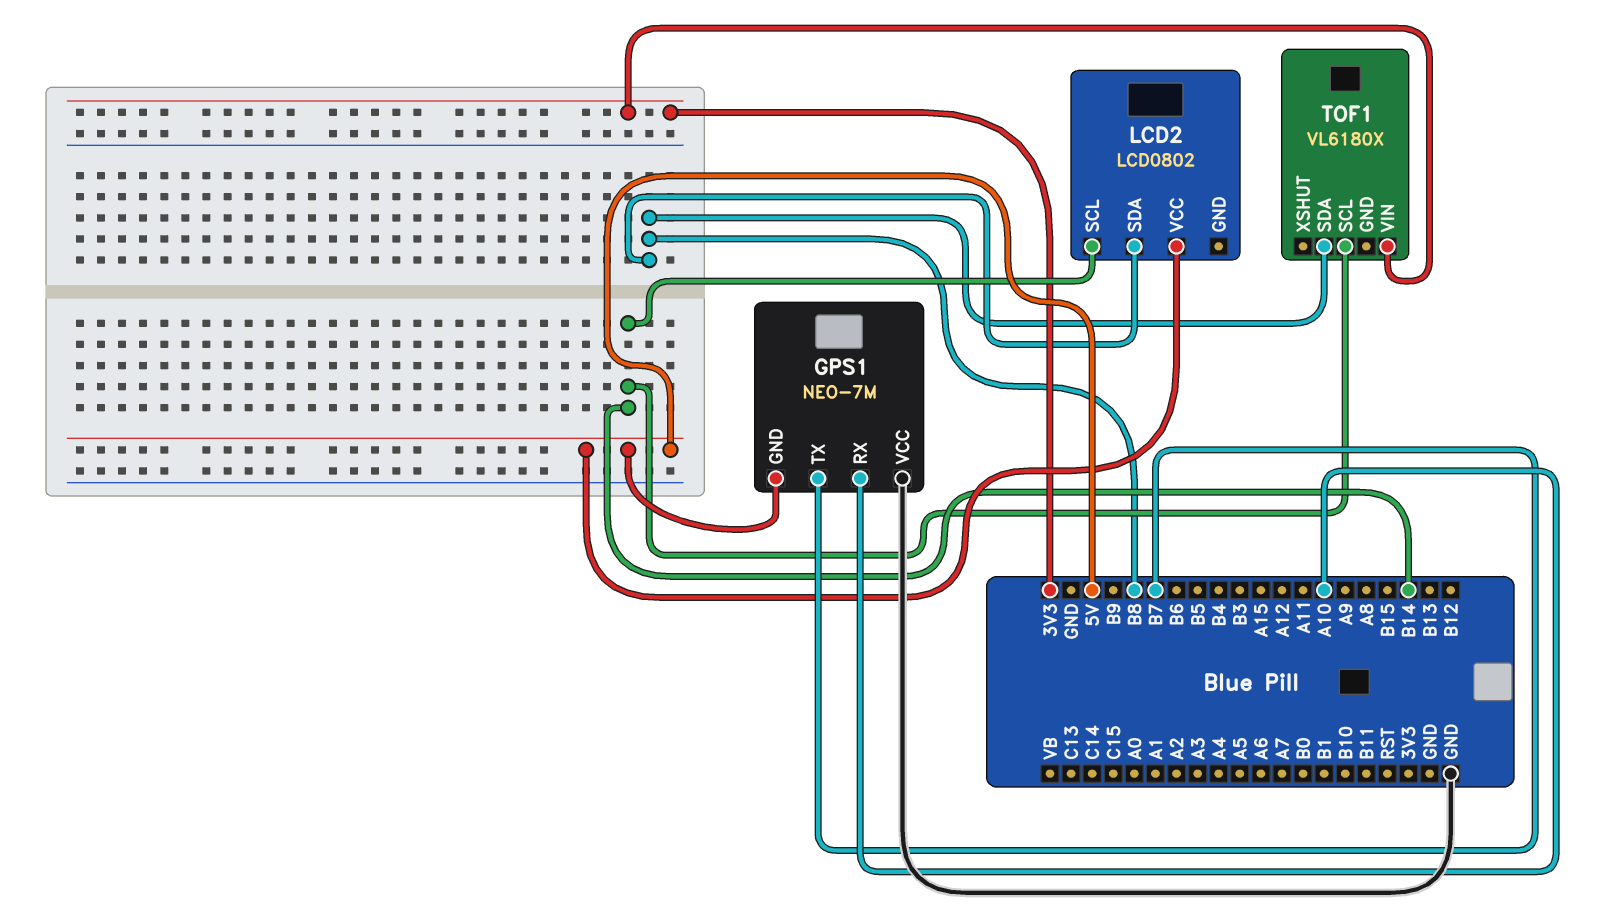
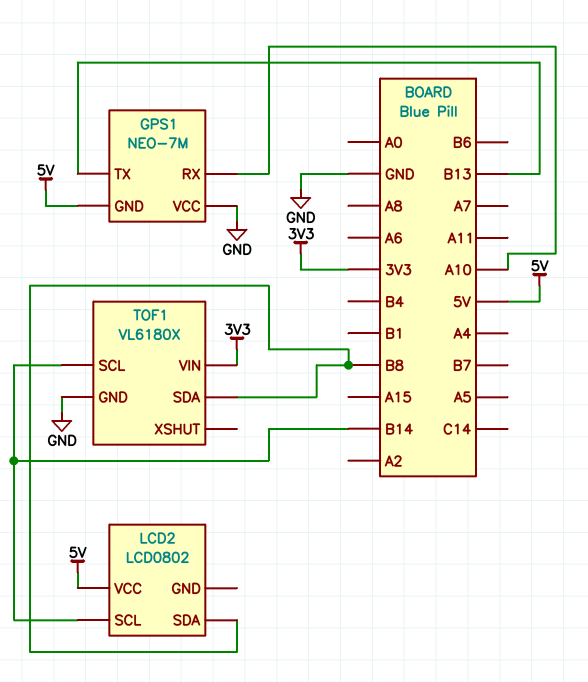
GPS1 pin TX: B7 -> B13
TOF1 pin GND: none -> GND

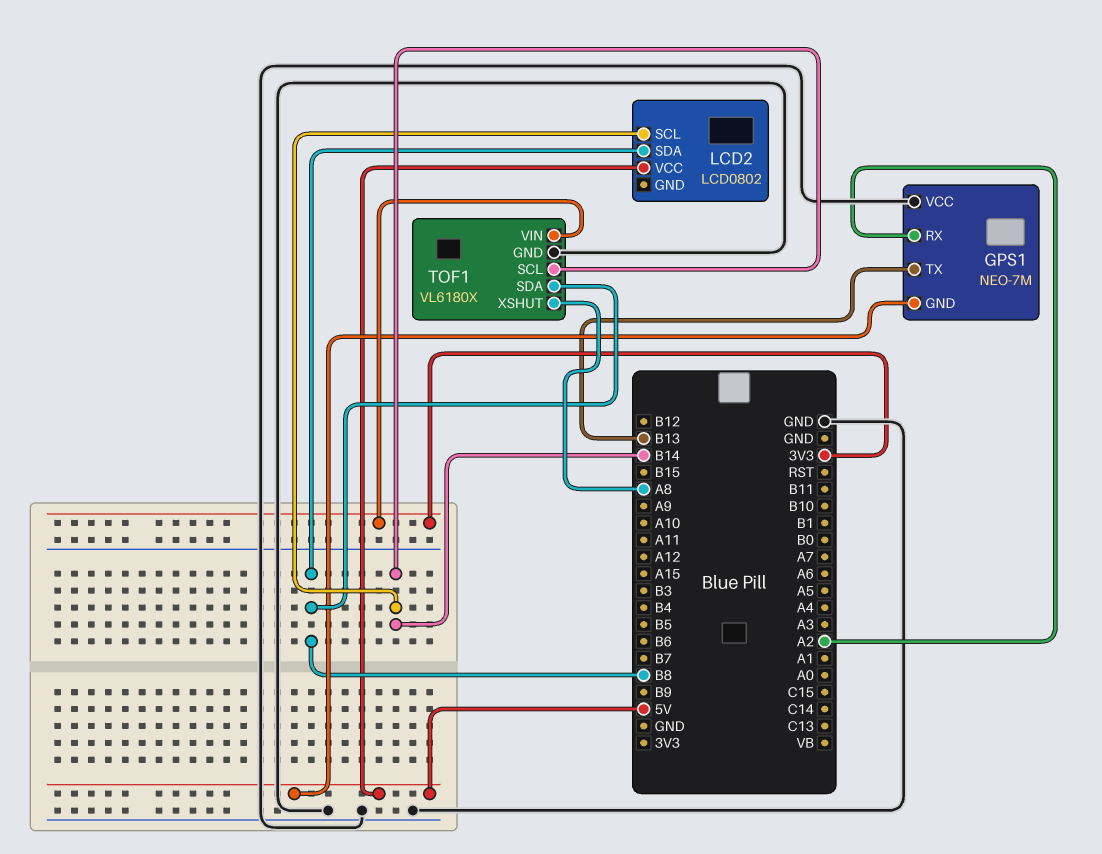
GPS1 pin RX: A10 -> A2
TOF1 pin XSHUT: none -> A8

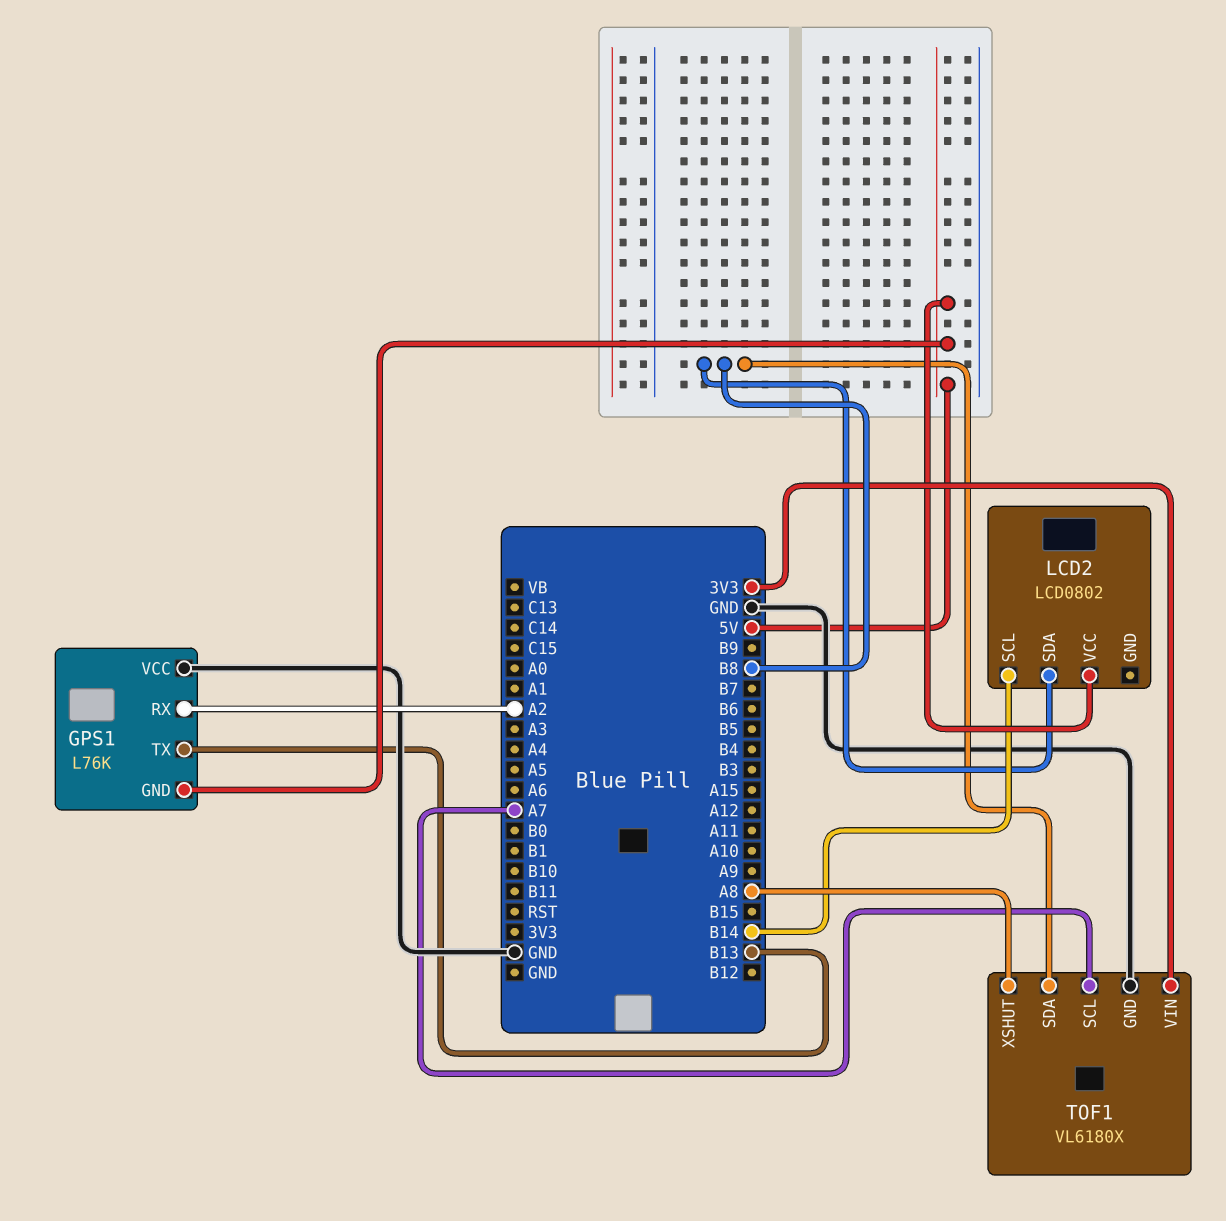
GPS1: NEO-7M -> L76K
TOF1 pin SCL: B14 -> A7

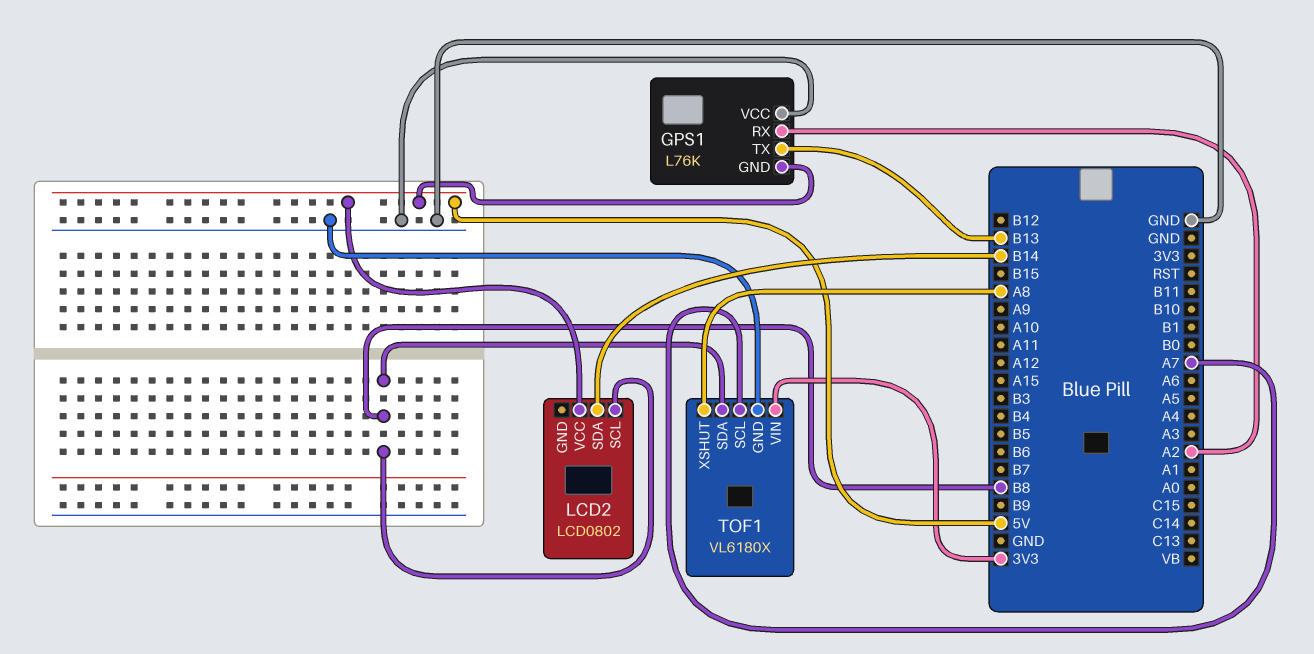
LCD2 pin SCL: B14 -> B8
LCD2 pin SDA: B8 -> B14

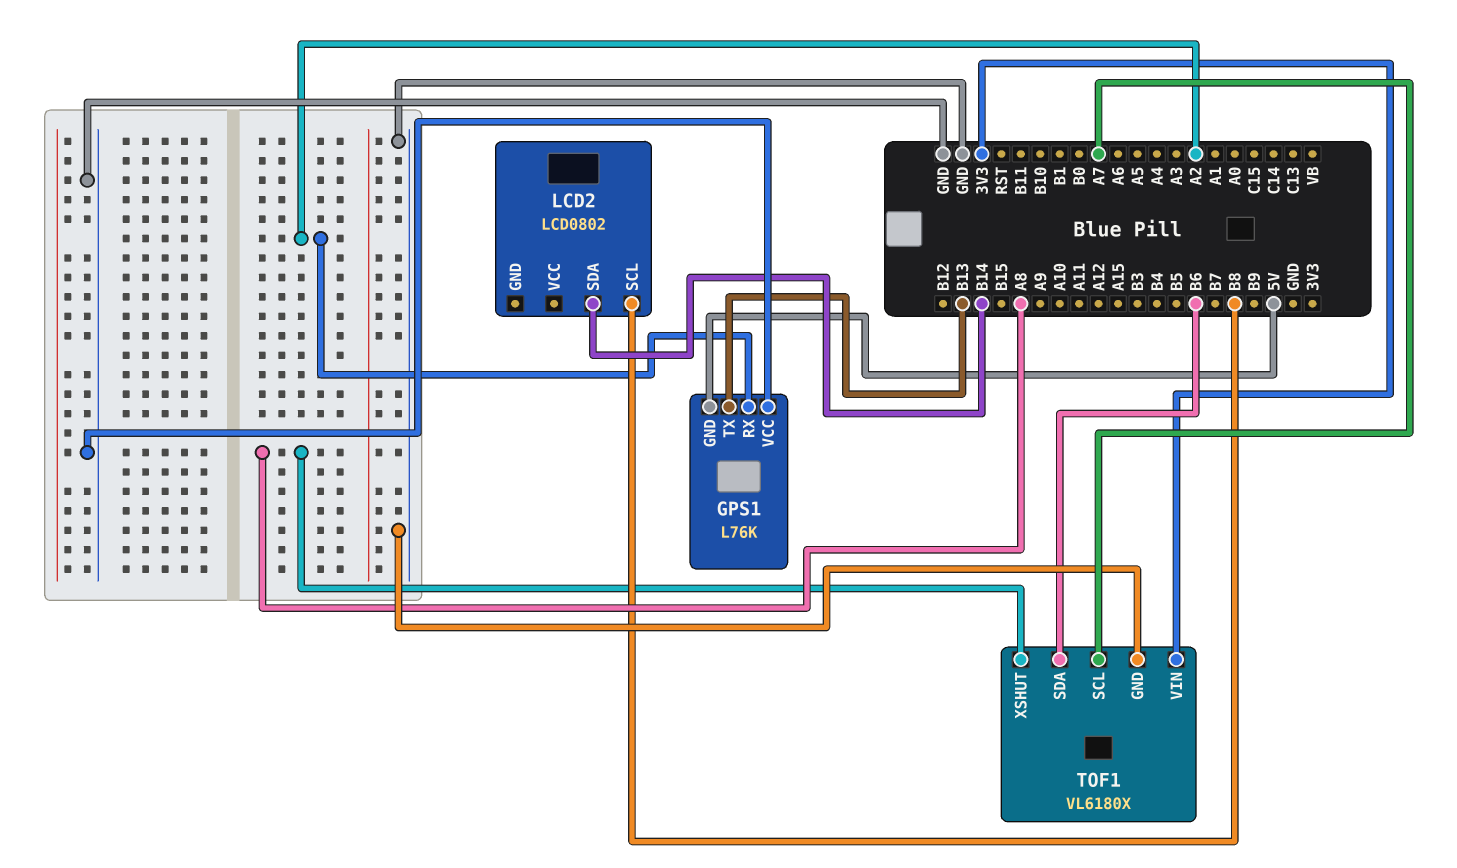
LCD2 pin VCC: 5V -> none
TOF1 pin SDA: B8 -> B6

